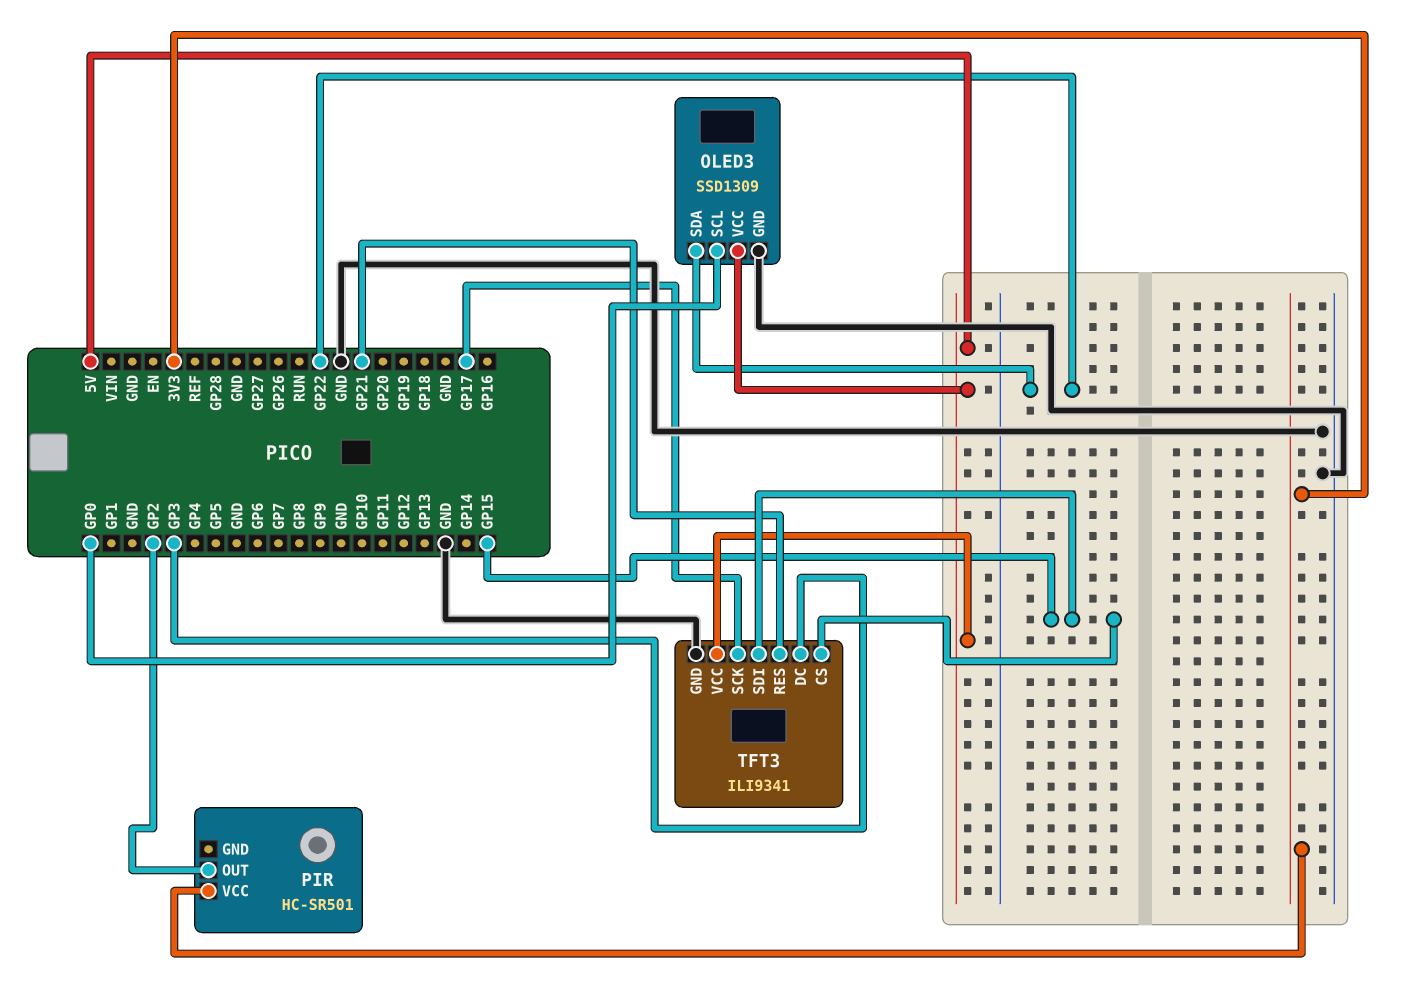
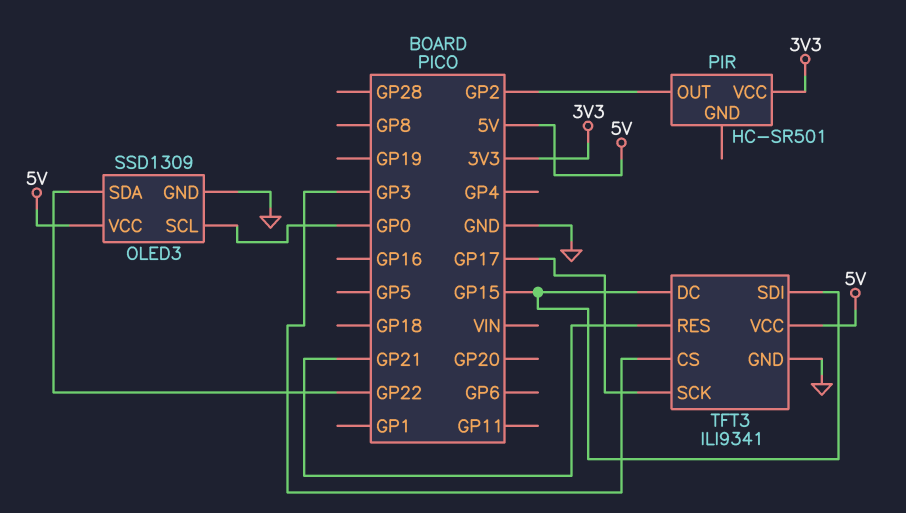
TFT3 pin CS: GP15 -> GP3
TFT3 pin DC: GP3 -> GP15

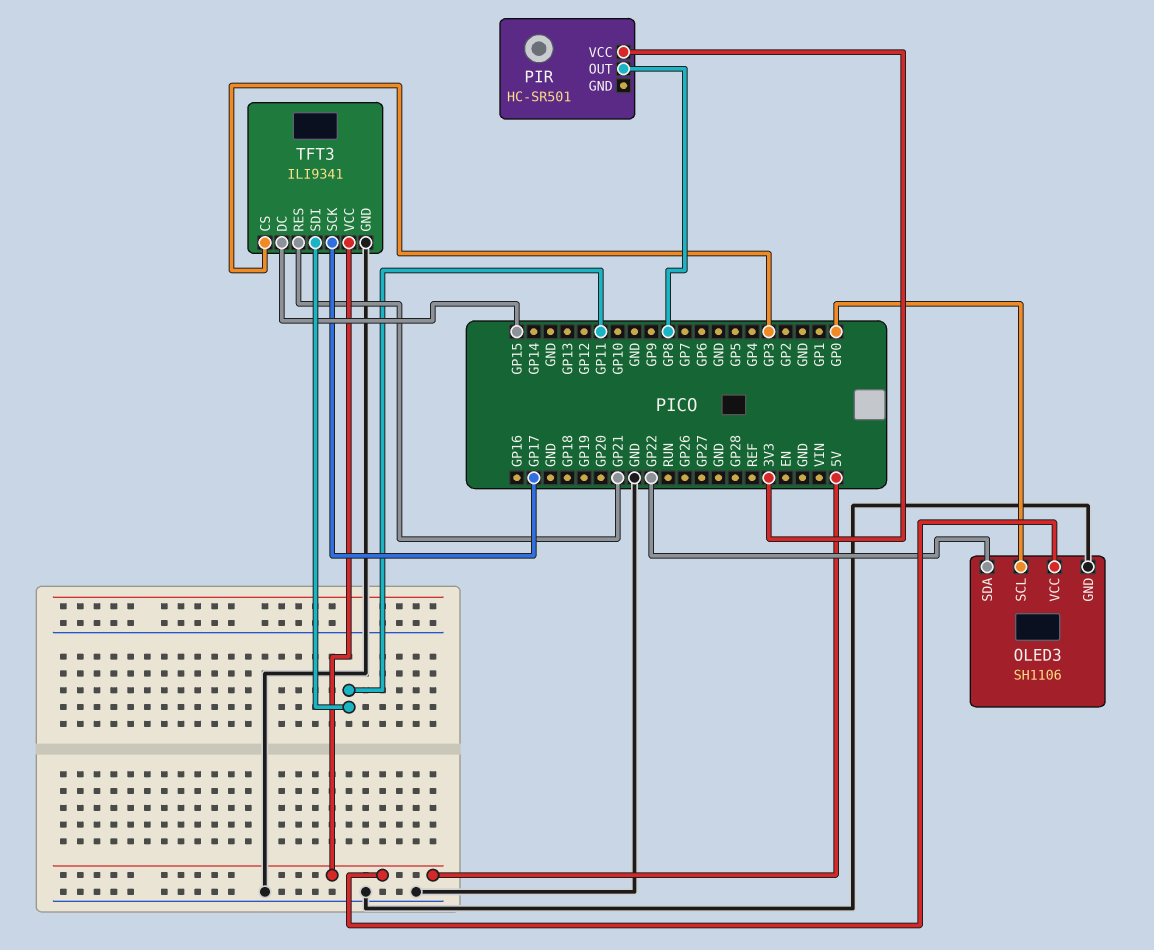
OLED3: SSD1309 -> SH1106
PIR pin OUT: GP2 -> GP8
TFT3 pin SDI: GP15 -> GP11

